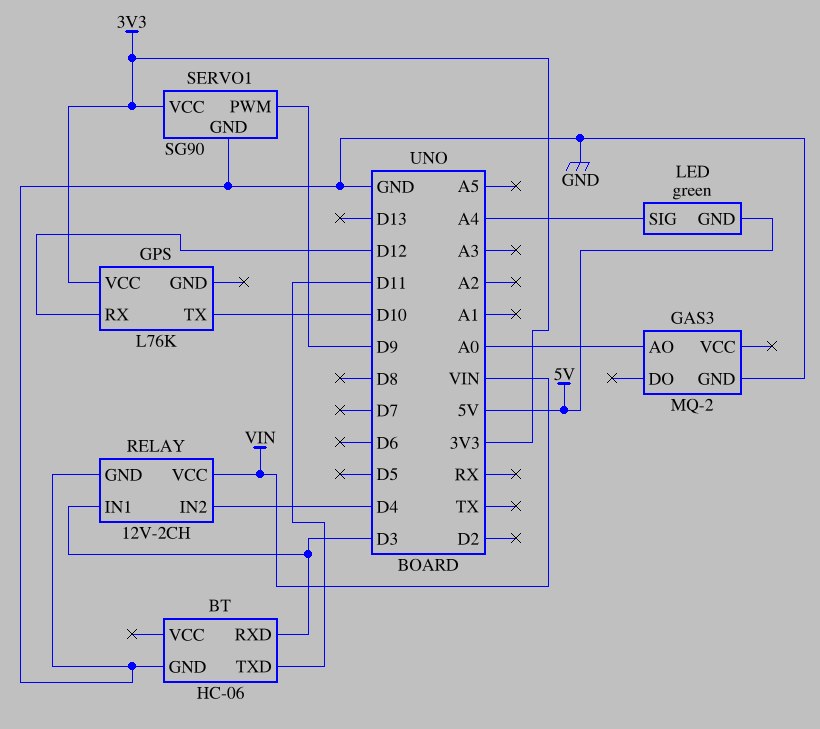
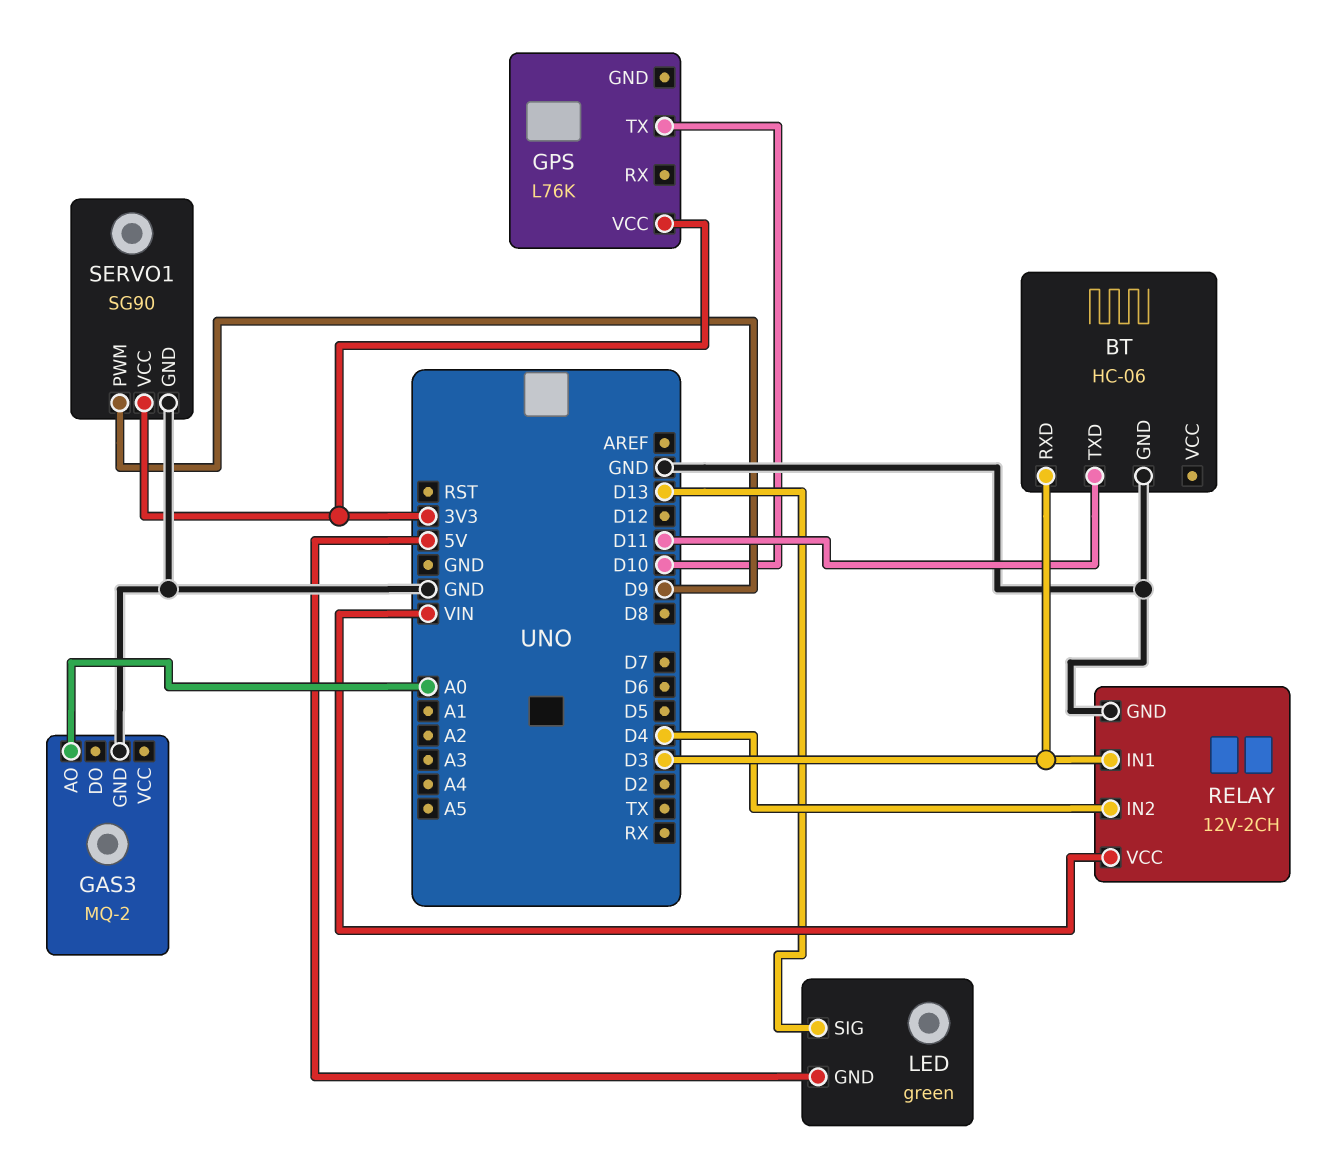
GPS pin RX: D12 -> none
LED pin SIG: A4 -> D13

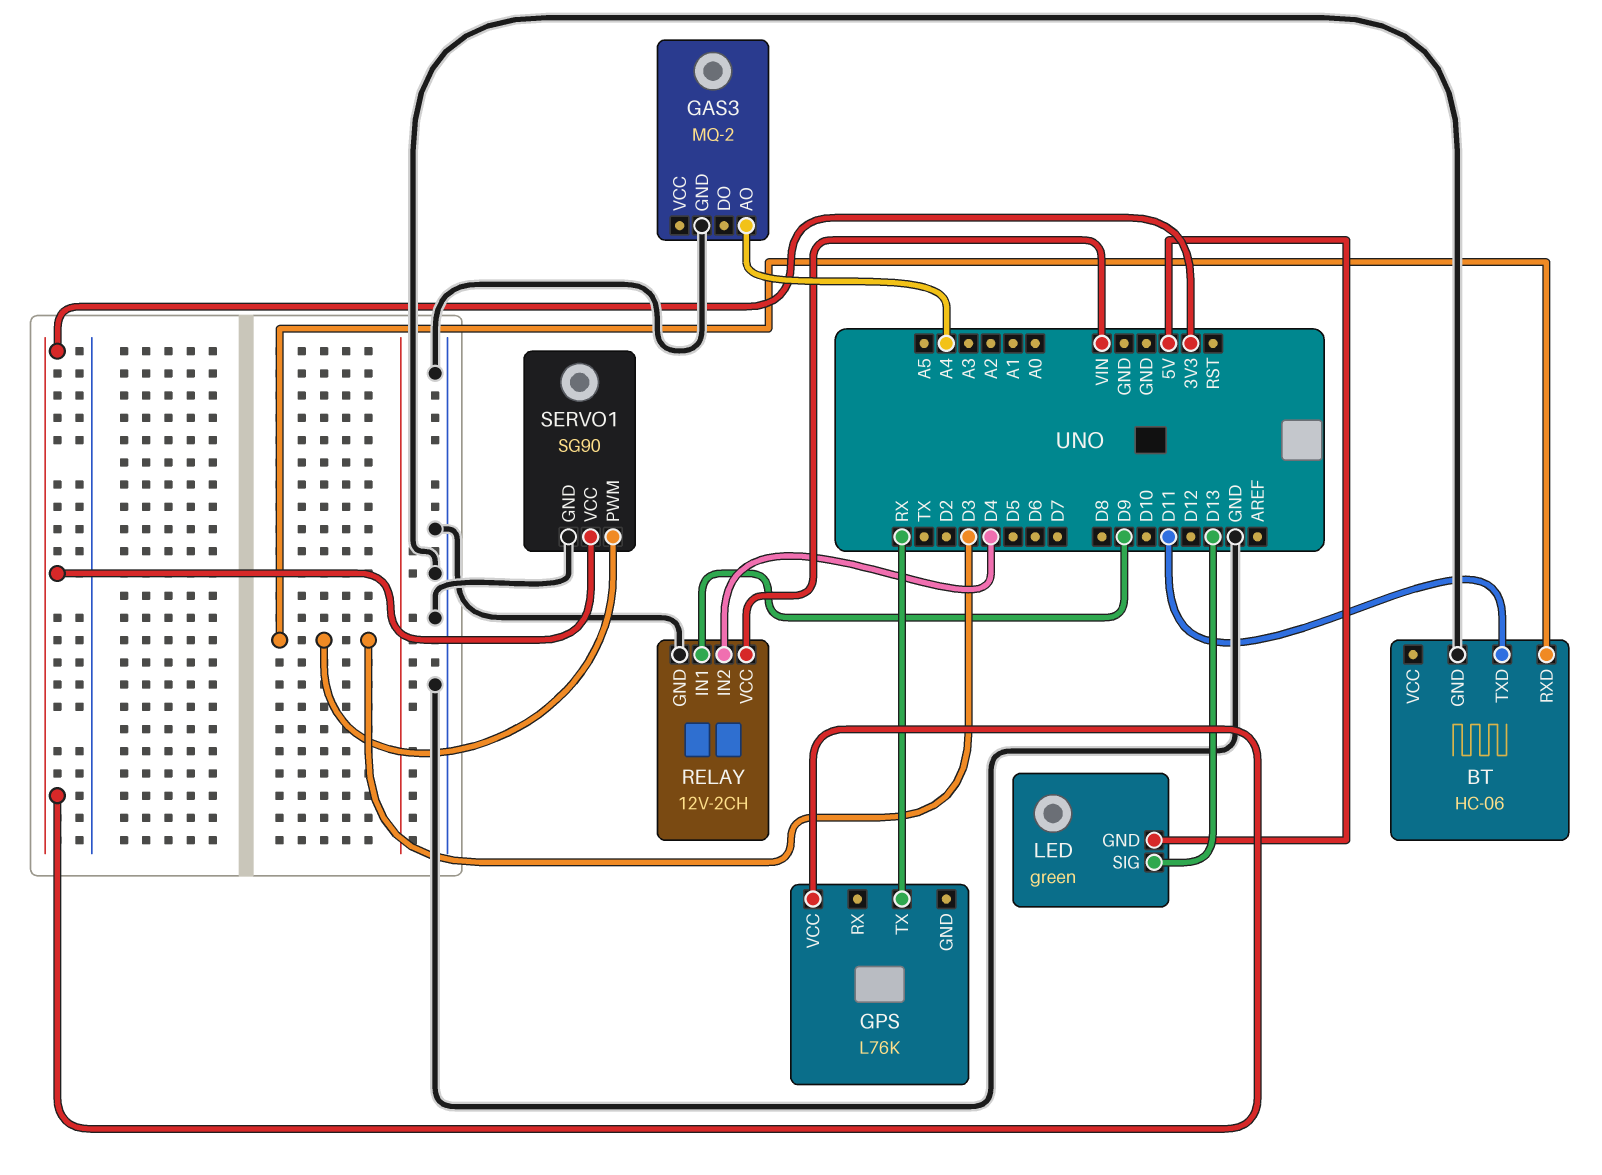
GAS3 pin AO: A0 -> A4
GPS pin TX: D10 -> RX
RELAY pin IN1: D3 -> D9
SERVO1 pin PWM: D9 -> D3

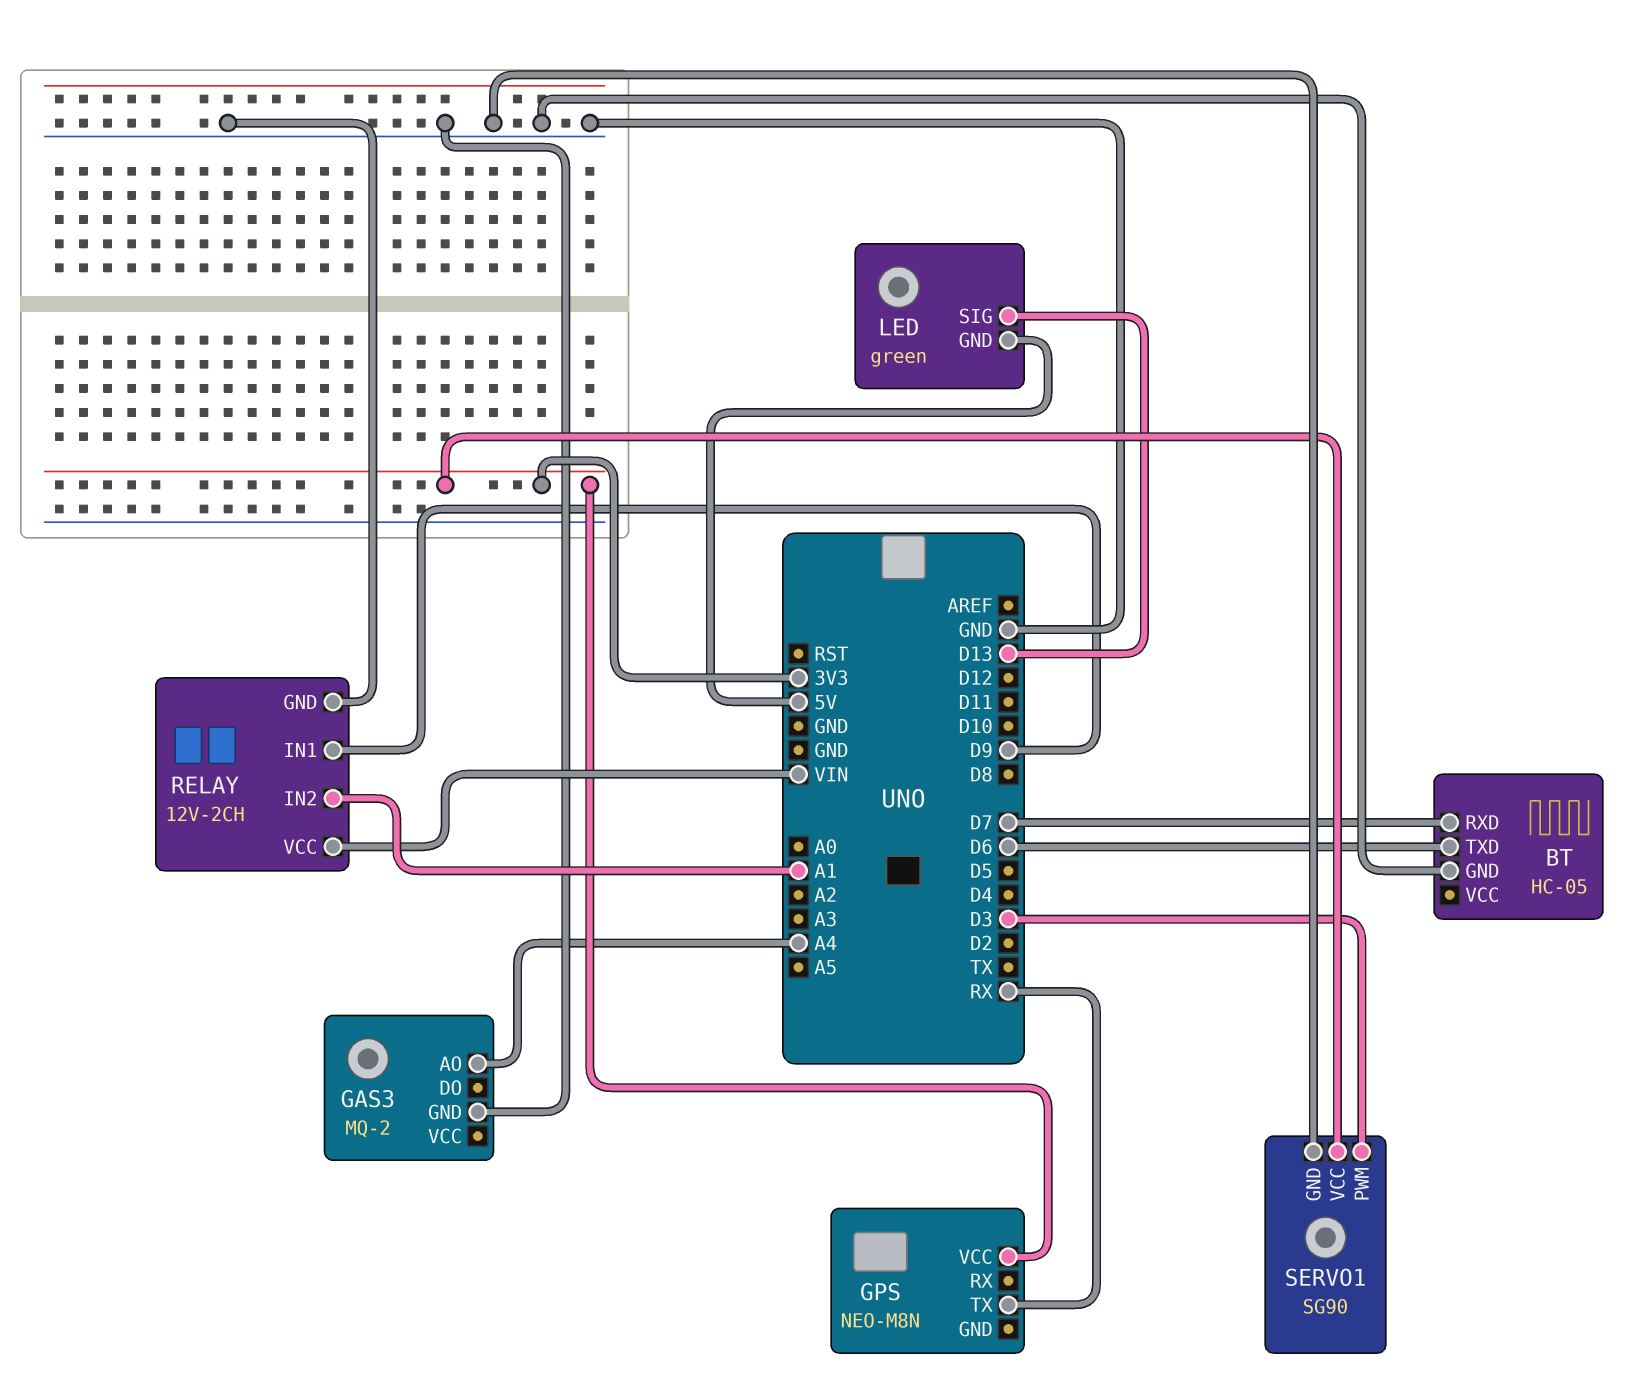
BT: HC-06 -> HC-05
BT pin RXD: D3 -> D7
BT pin TXD: D11 -> D6
GPS: L76K -> NEO-M8N
RELAY pin IN2: D4 -> A1

